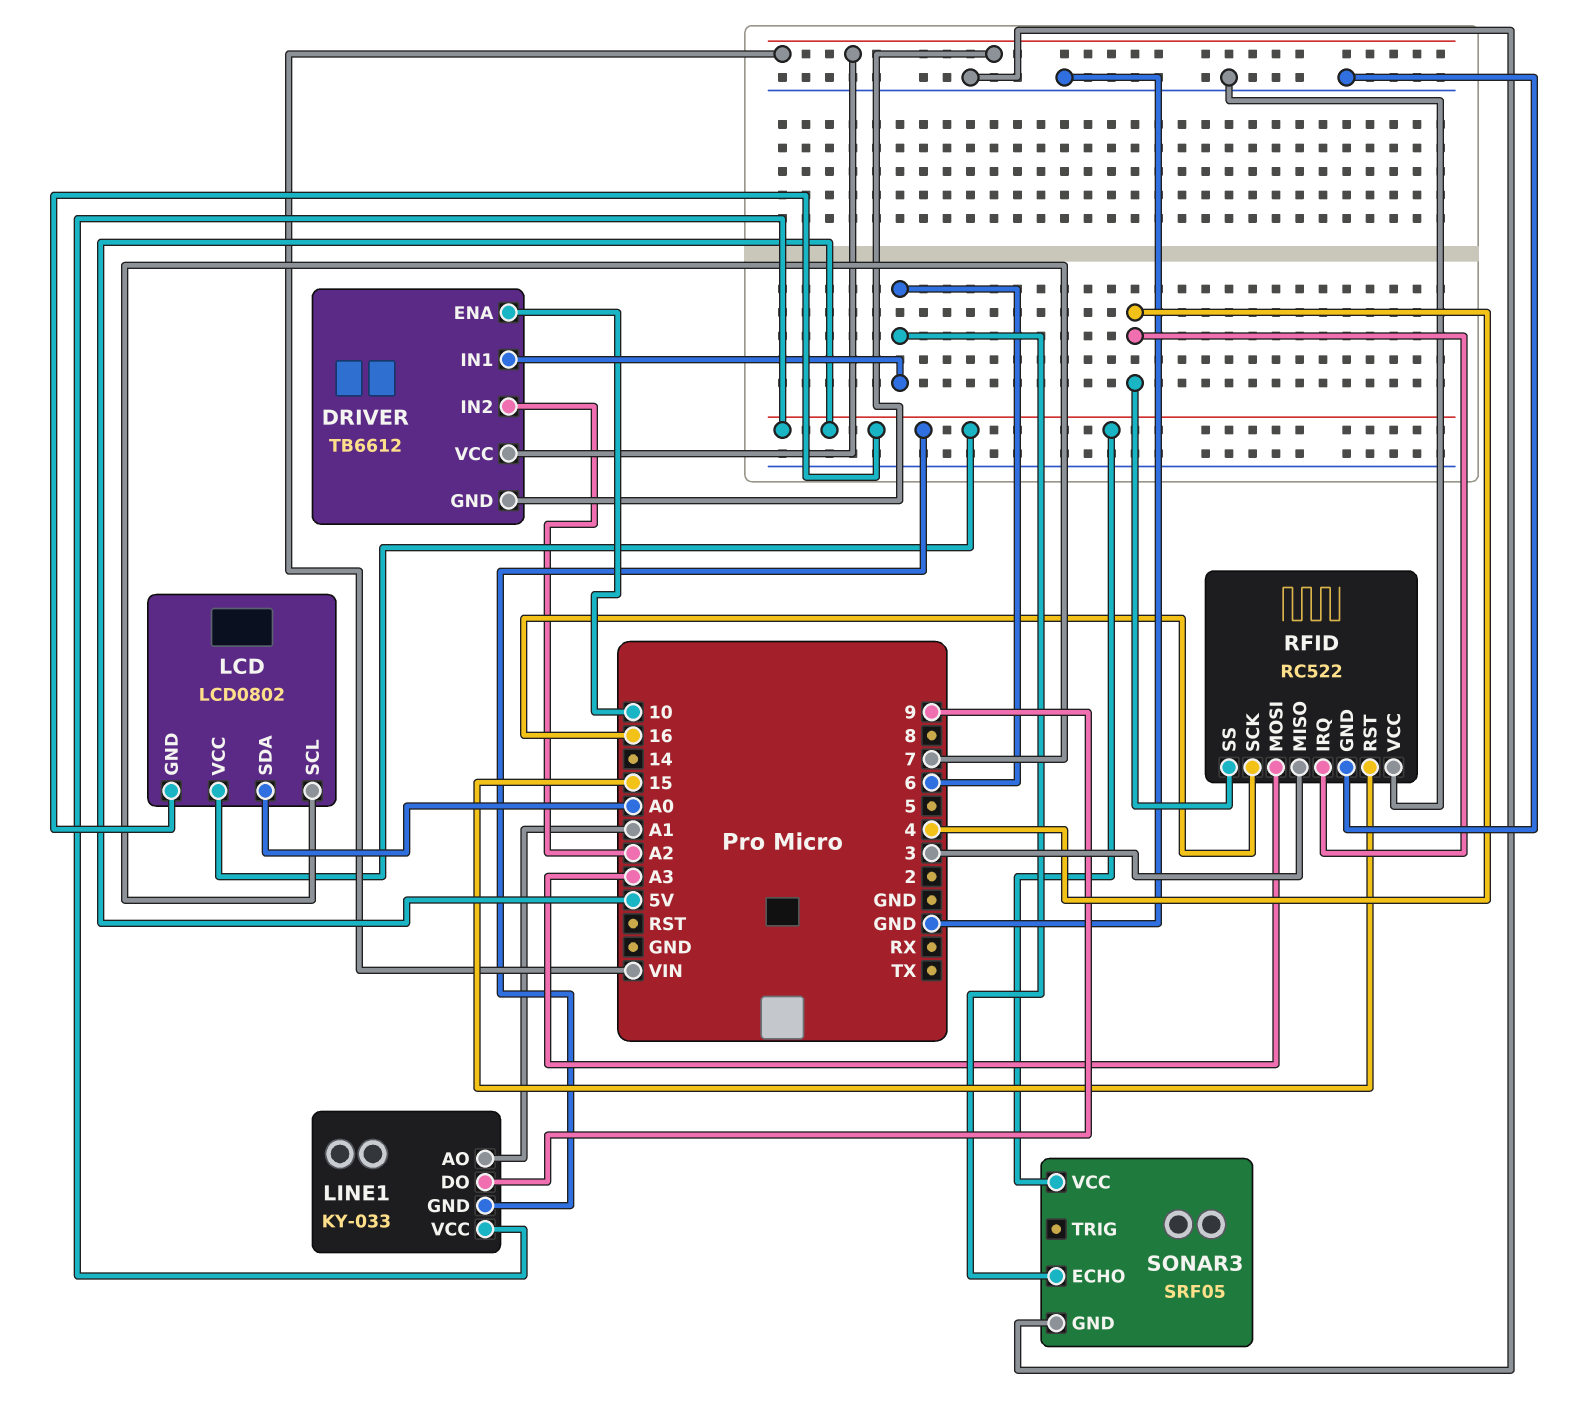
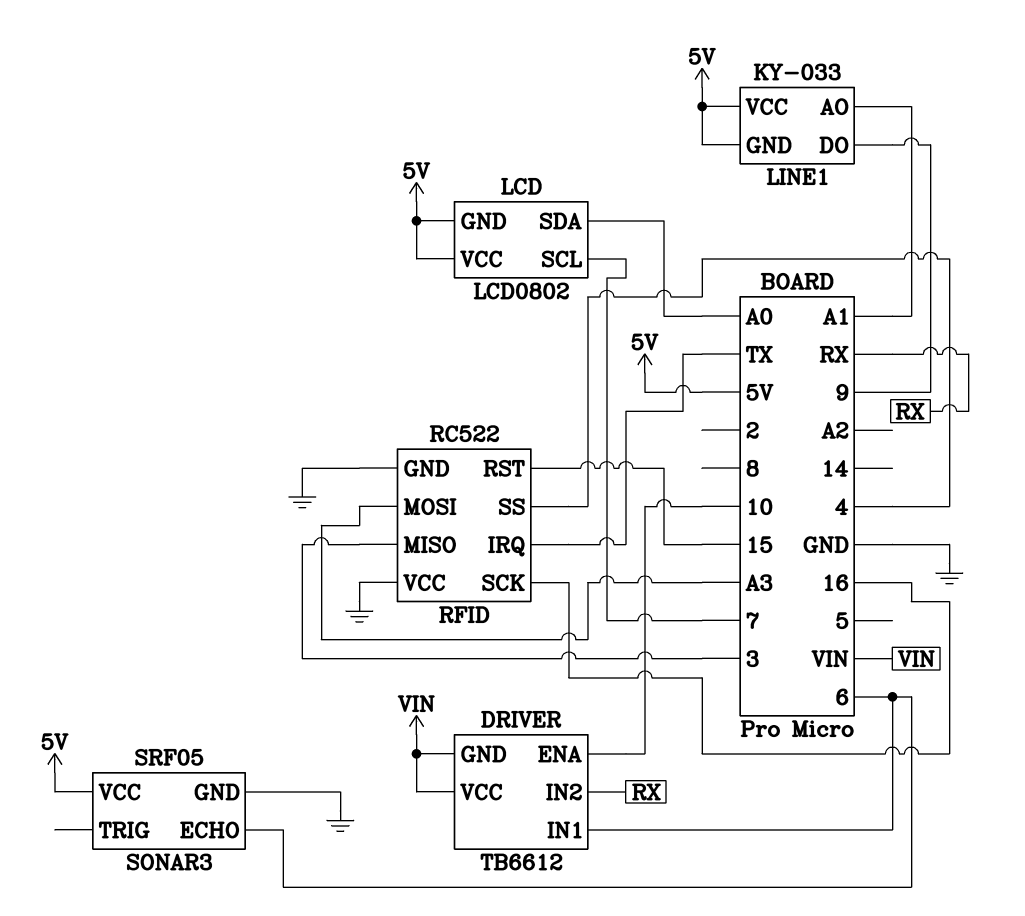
DRIVER pin IN2: A2 -> RX
RFID pin IRQ: 4 -> TX

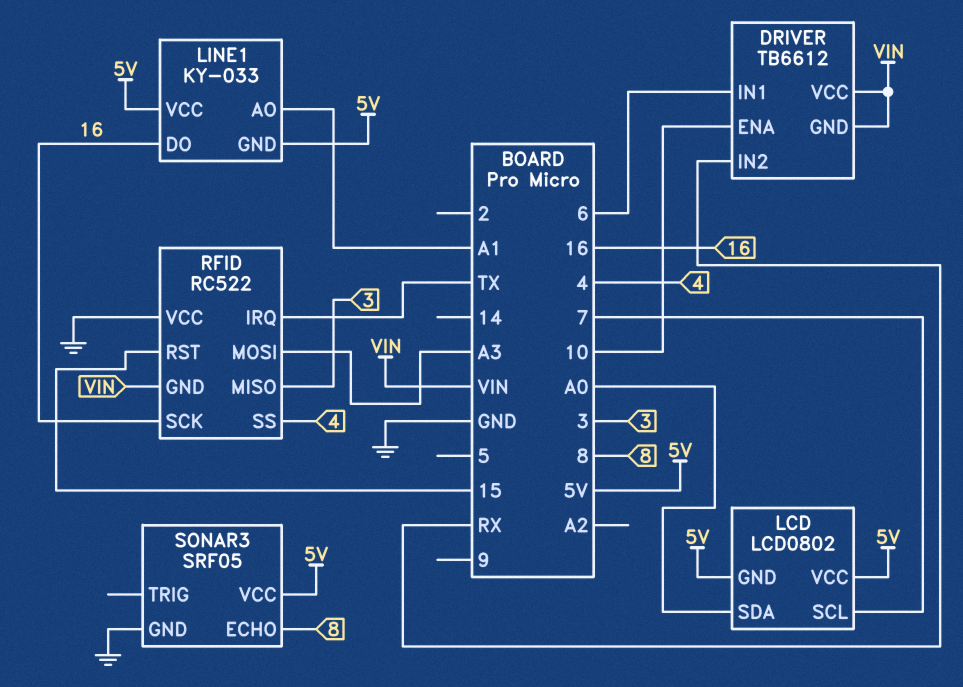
LINE1 pin DO: 9 -> 16
RFID pin GND: GND -> VIN
SONAR3 pin ECHO: 6 -> 8

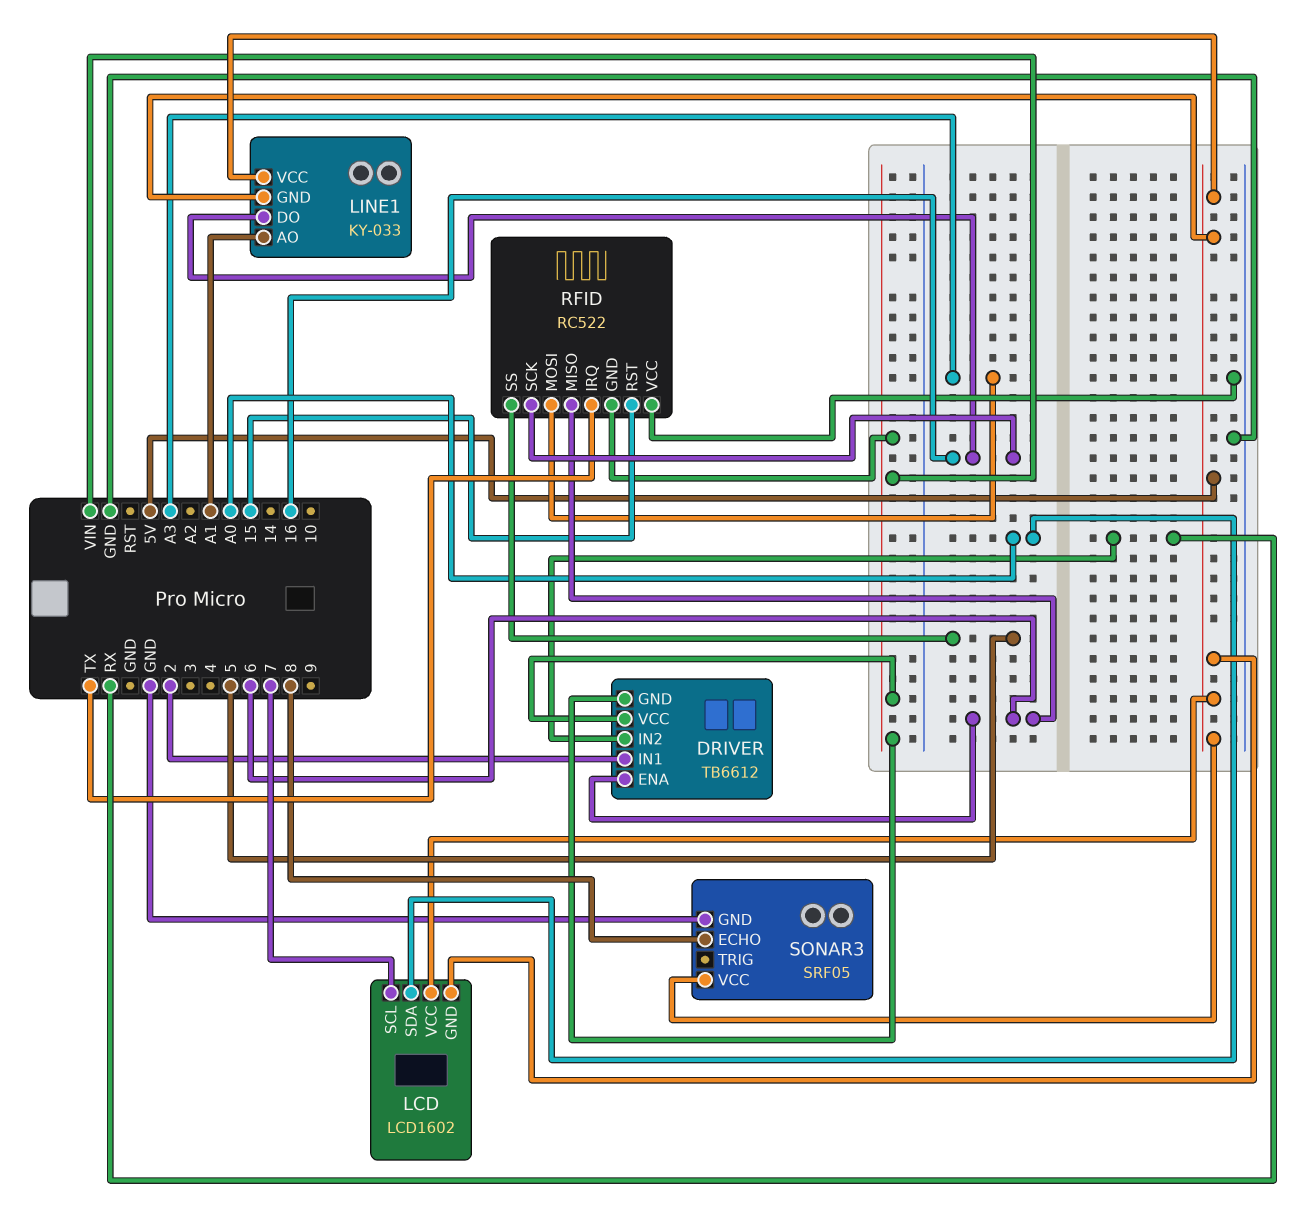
DRIVER pin ENA: 10 -> 6
DRIVER pin IN1: 6 -> 2
LCD: LCD0802 -> LCD1602
RFID pin MISO: 3 -> 6
RFID pin SS: 4 -> 5

